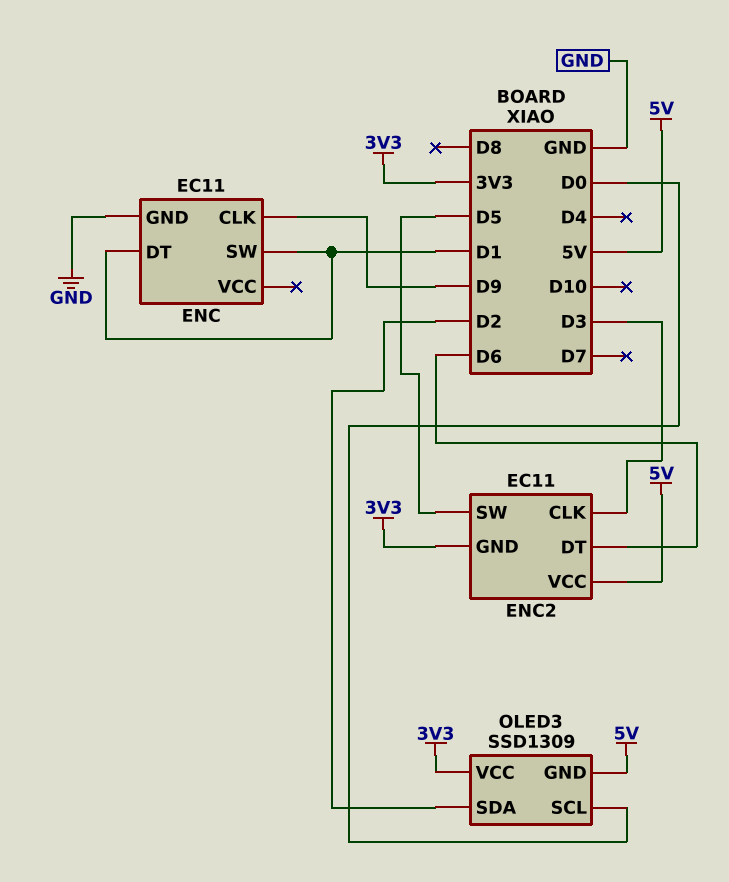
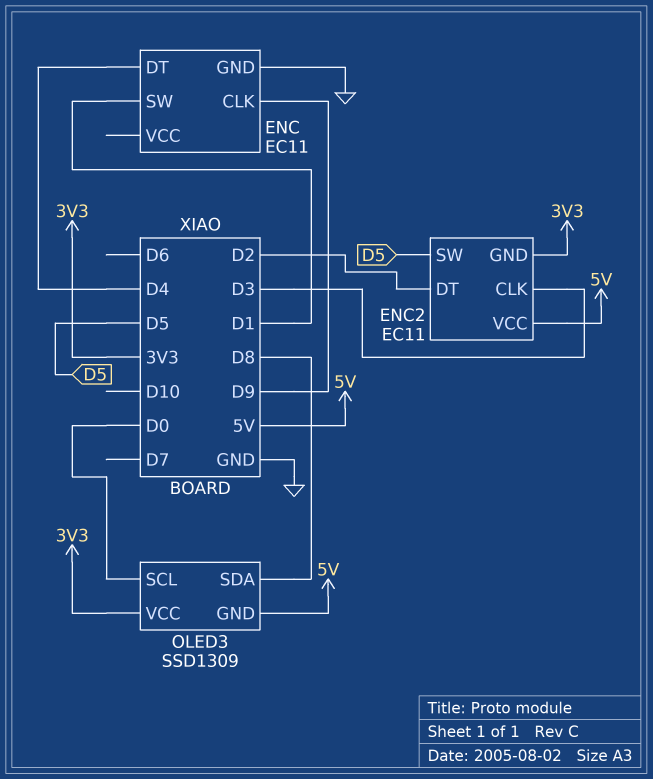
ENC pin DT: D1 -> D4
ENC2 pin DT: D6 -> D2
OLED3 pin SDA: D2 -> D8

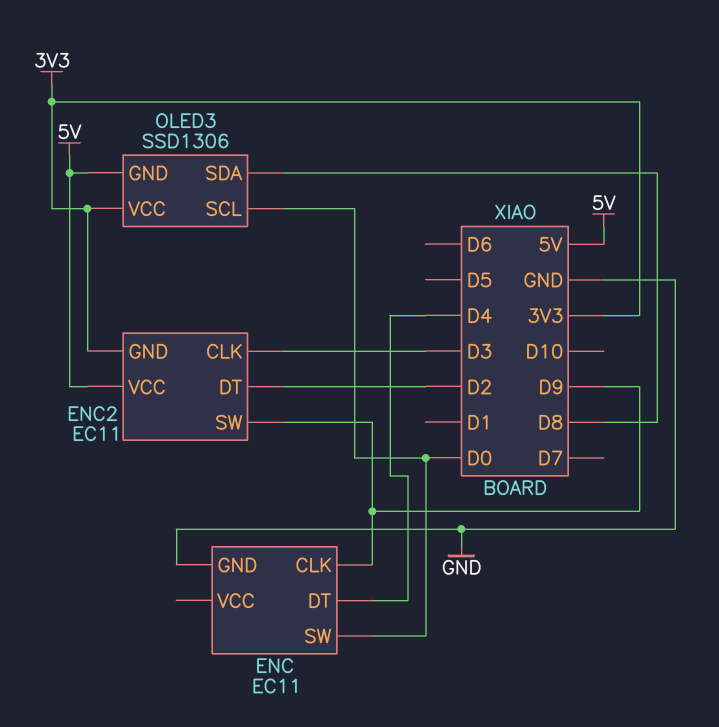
ENC pin SW: D1 -> D0
ENC2 pin SW: D5 -> D9
OLED3: SSD1309 -> SSD1306

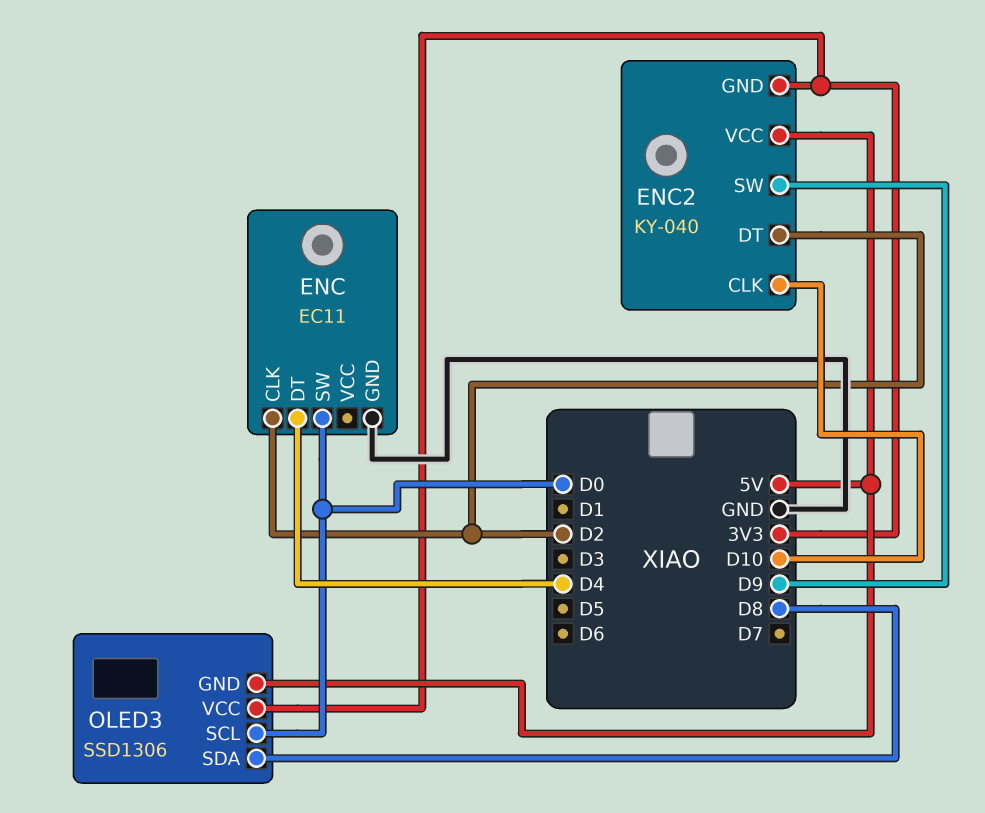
ENC pin CLK: D9 -> D2
ENC2: EC11 -> KY-040
ENC2 pin CLK: D3 -> D10

